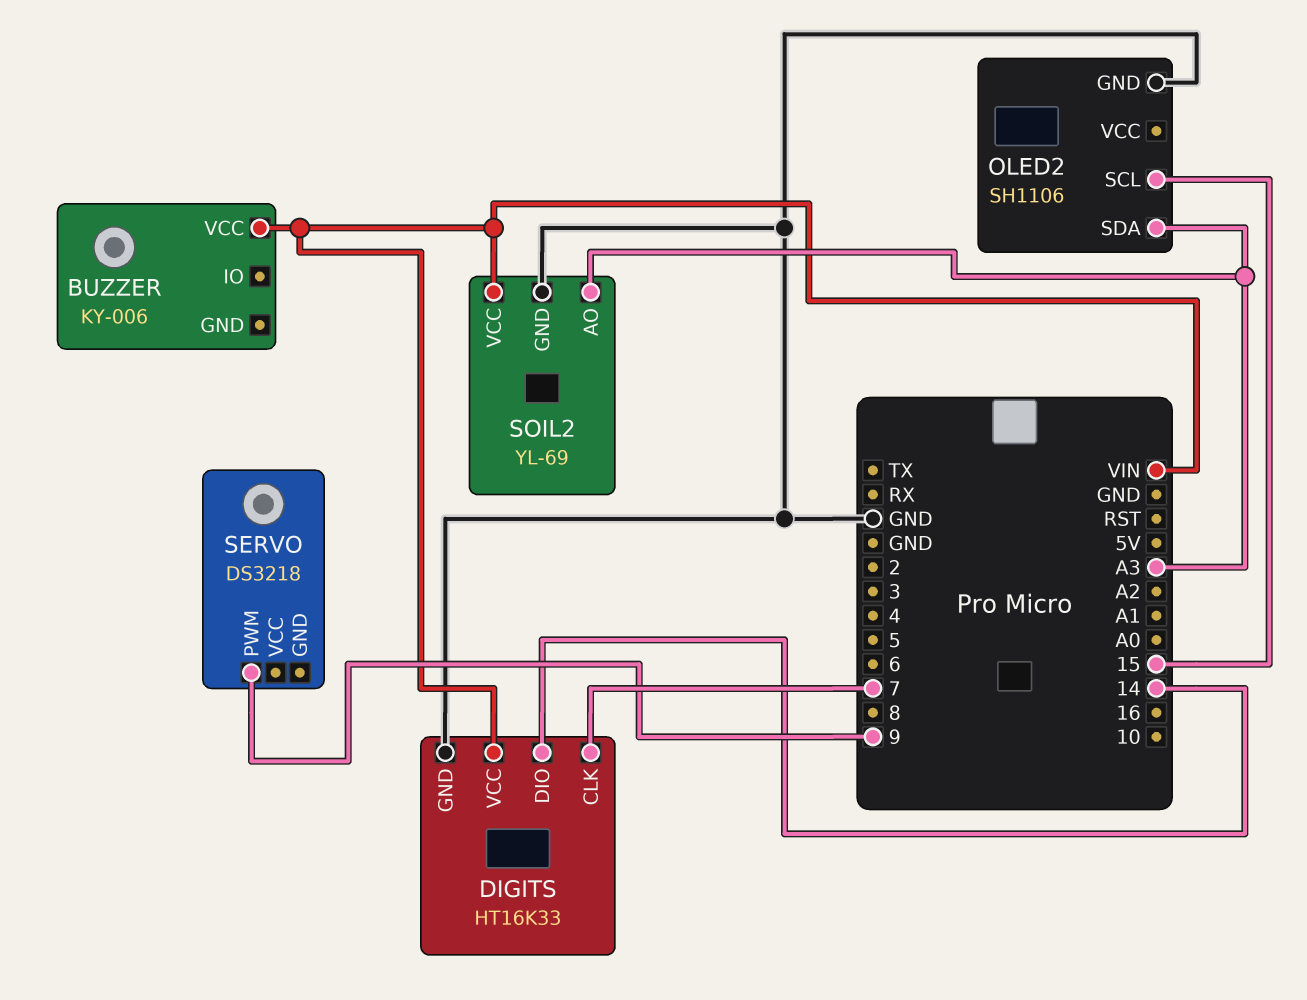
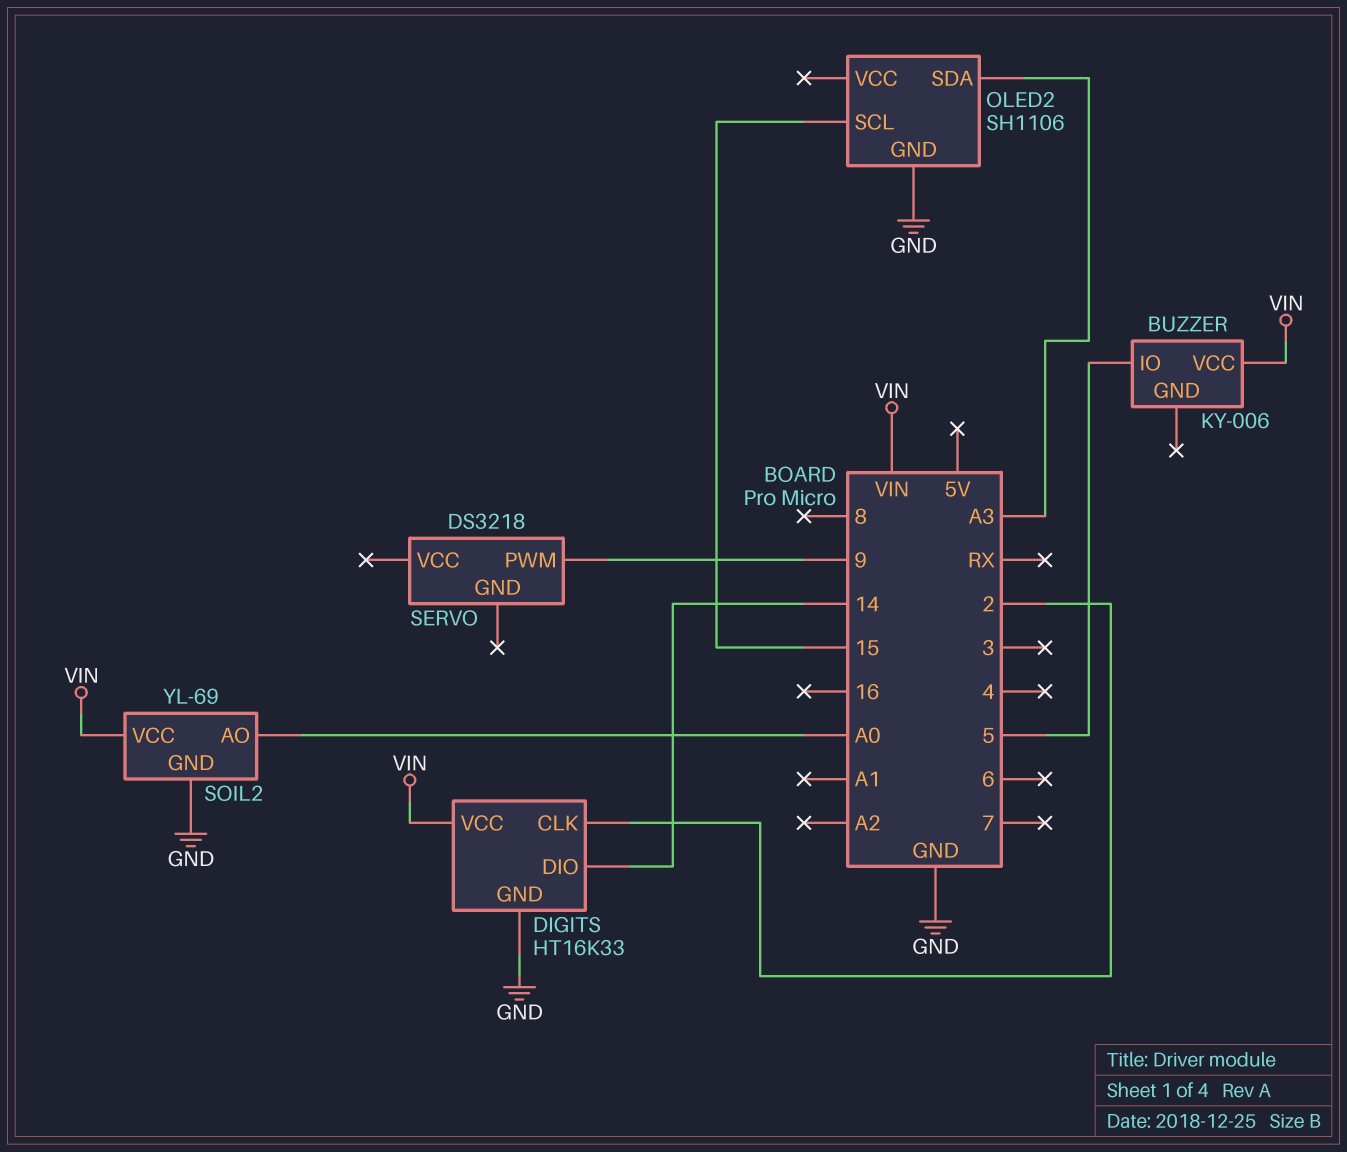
BUZZER pin IO: none -> 5
DIGITS pin CLK: 7 -> 2
SOIL2 pin AO: A3 -> A0

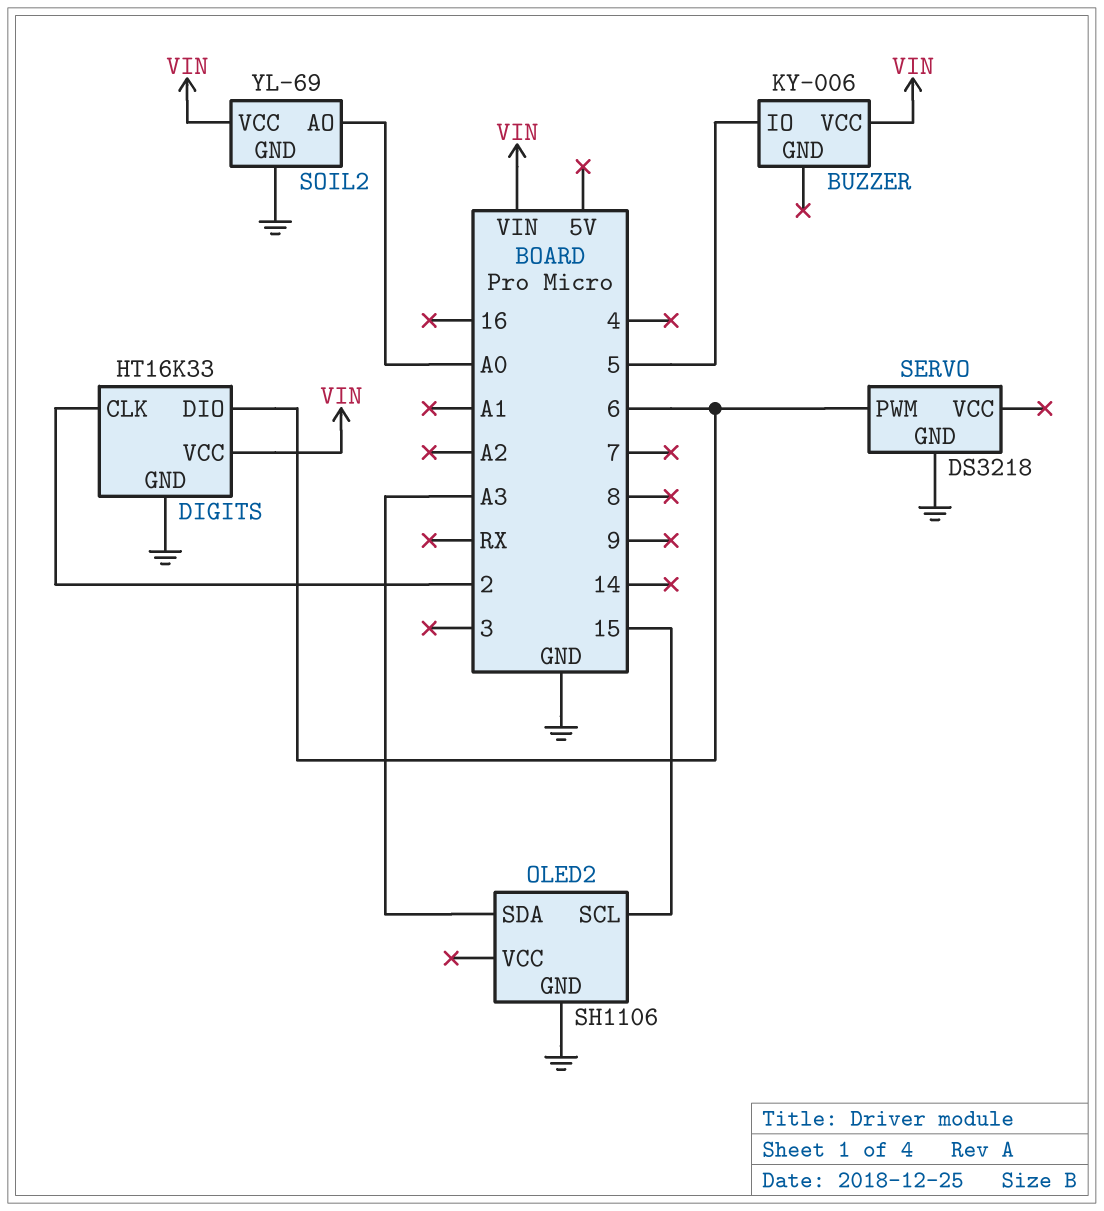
DIGITS pin DIO: 14 -> 6
SERVO pin GND: none -> GND
SERVO pin PWM: 9 -> 6

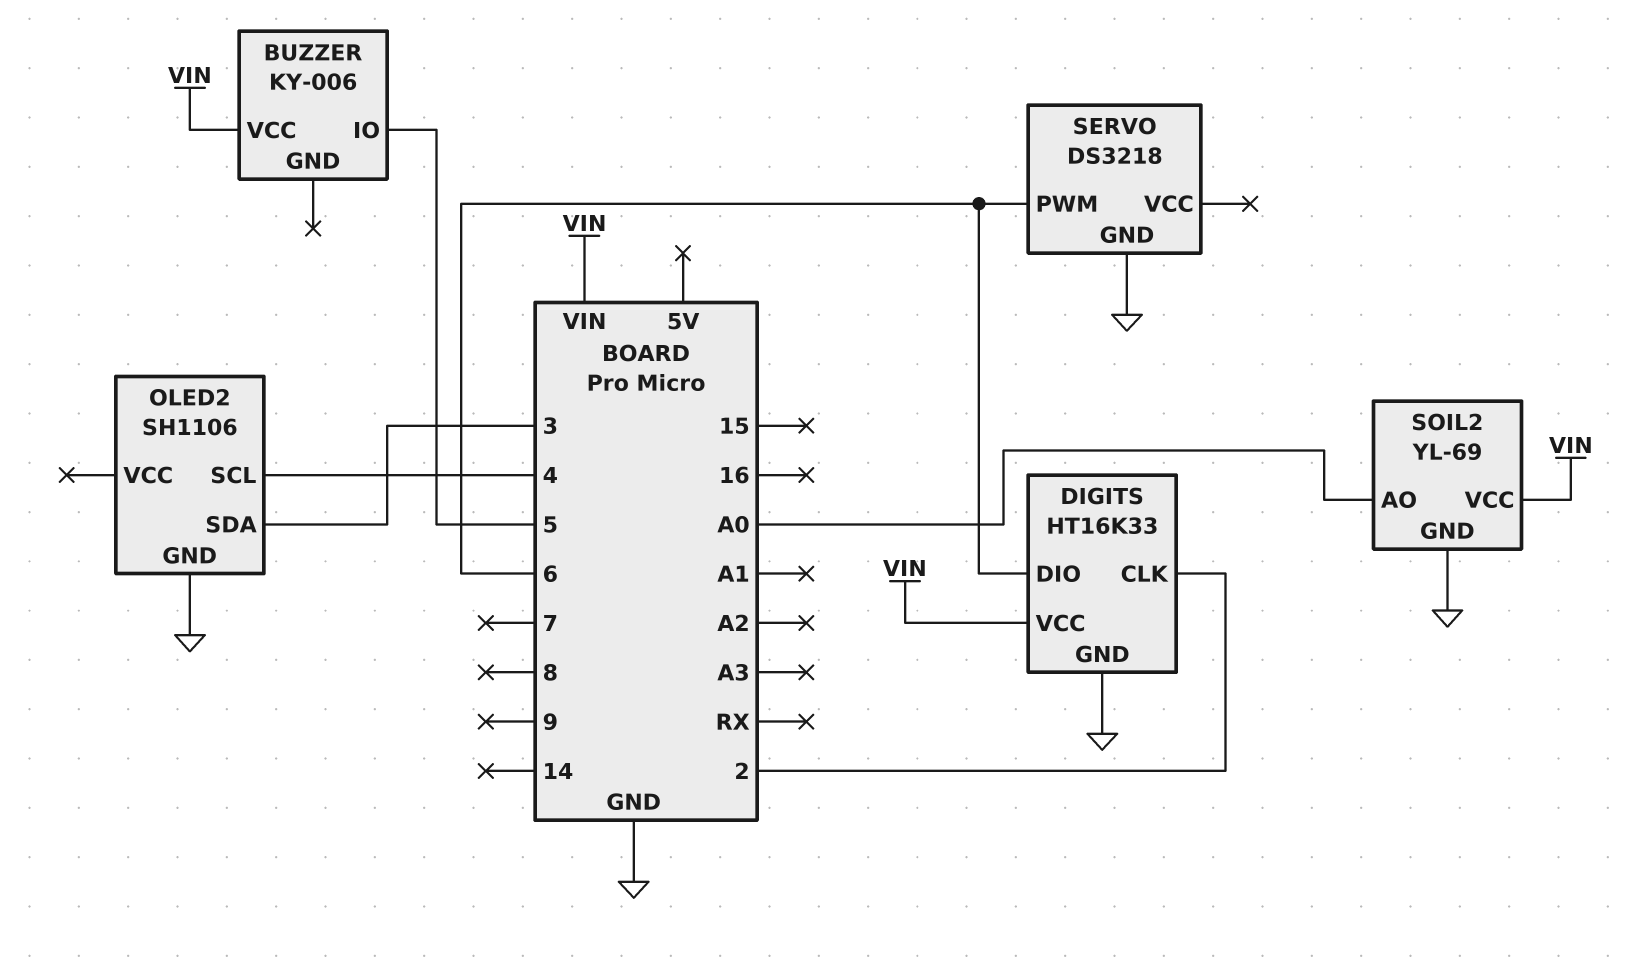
OLED2 pin SCL: 15 -> 4
OLED2 pin SDA: A3 -> 3

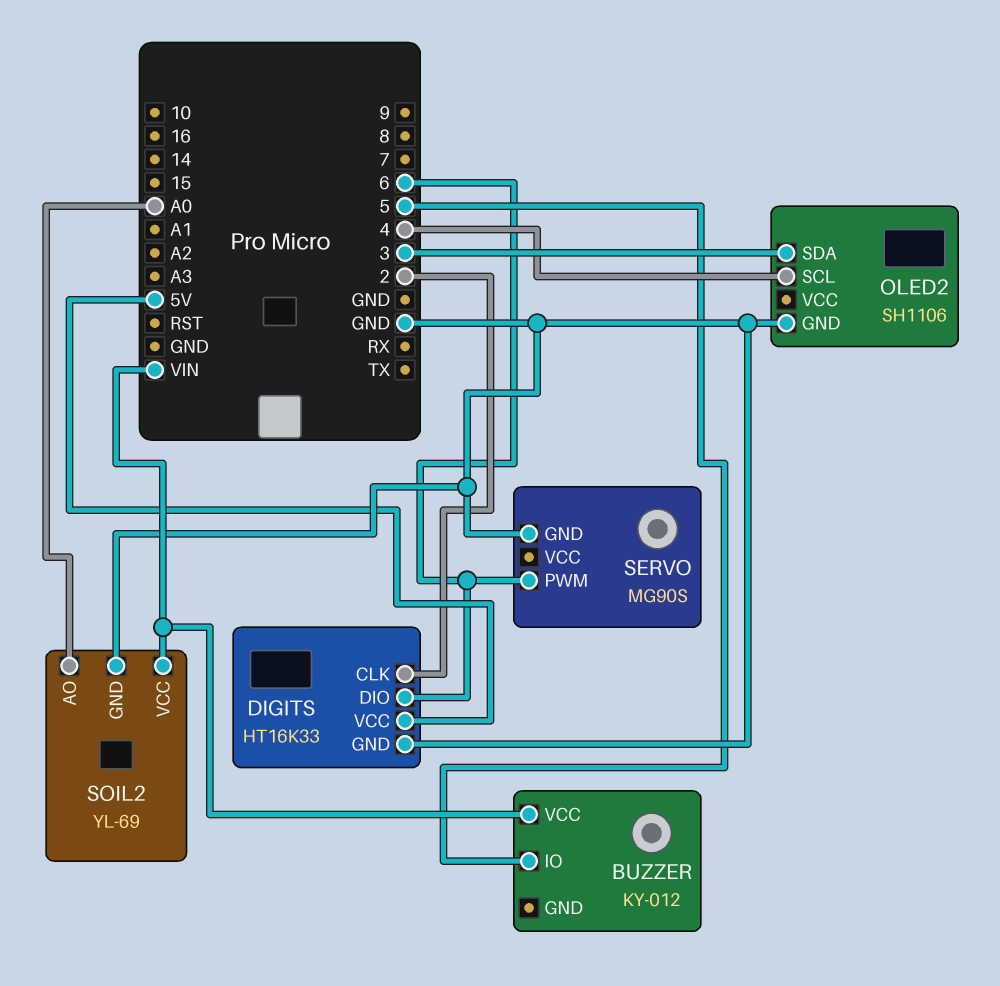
BUZZER: KY-006 -> KY-012
DIGITS pin VCC: VIN -> 5V
SERVO: DS3218 -> MG90S

